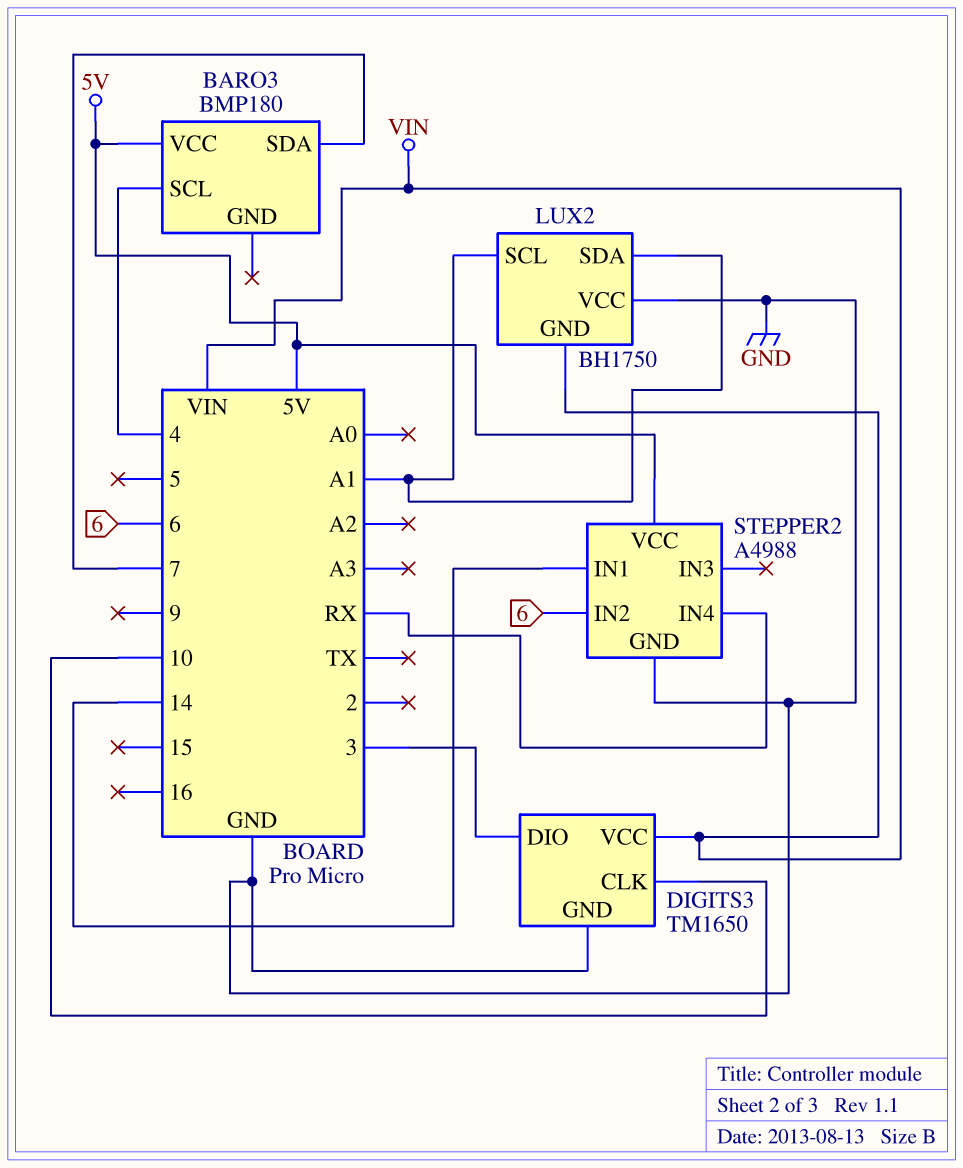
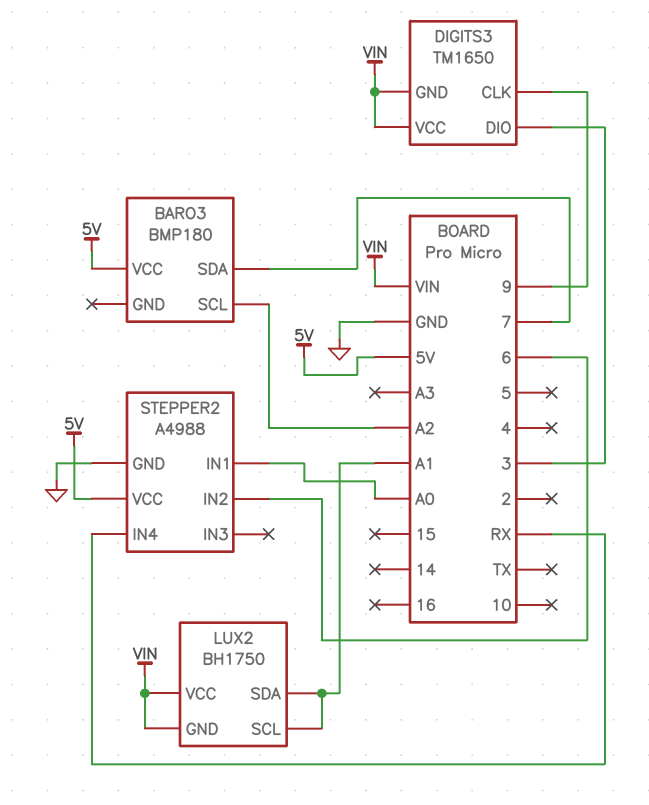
BARO3 pin SCL: 4 -> A2
DIGITS3 pin CLK: 10 -> 9
DIGITS3 pin GND: GND -> VIN
LUX2 pin VCC: GND -> VIN
STEPPER2 pin IN1: 14 -> A0

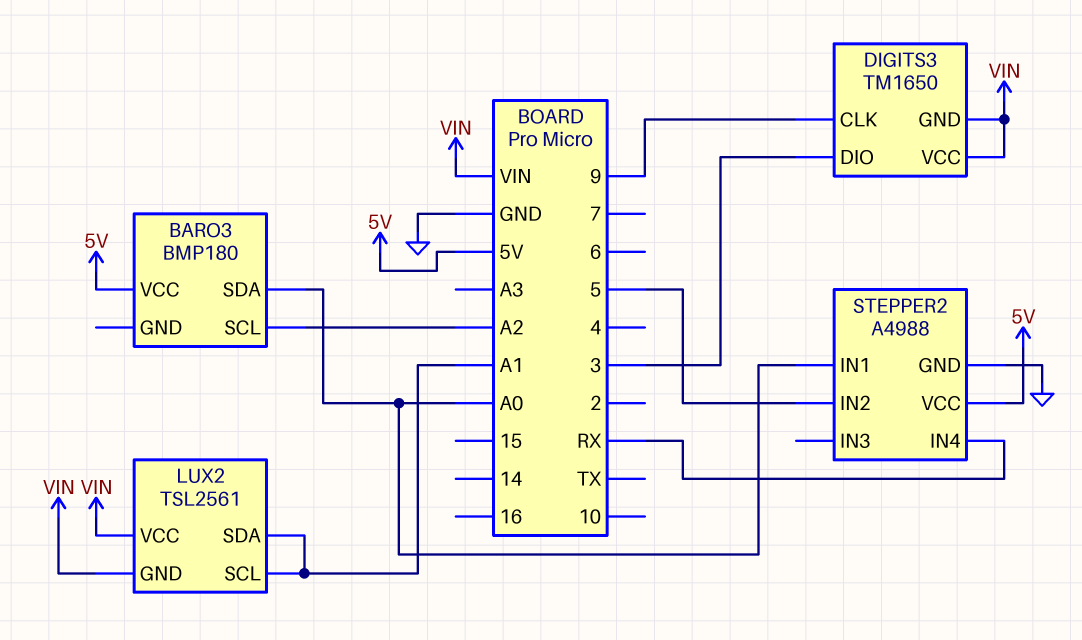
BARO3 pin SDA: 7 -> A0
LUX2: BH1750 -> TSL2561
STEPPER2 pin IN2: 6 -> 5

